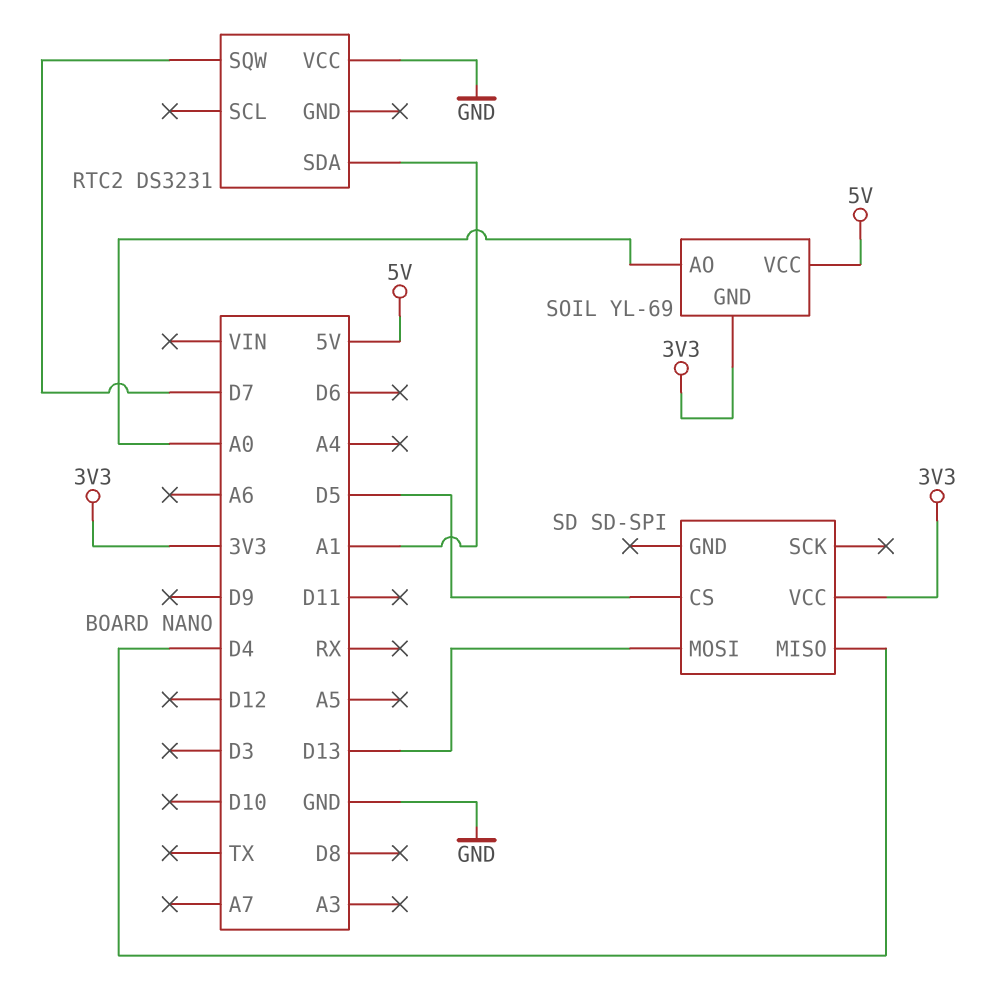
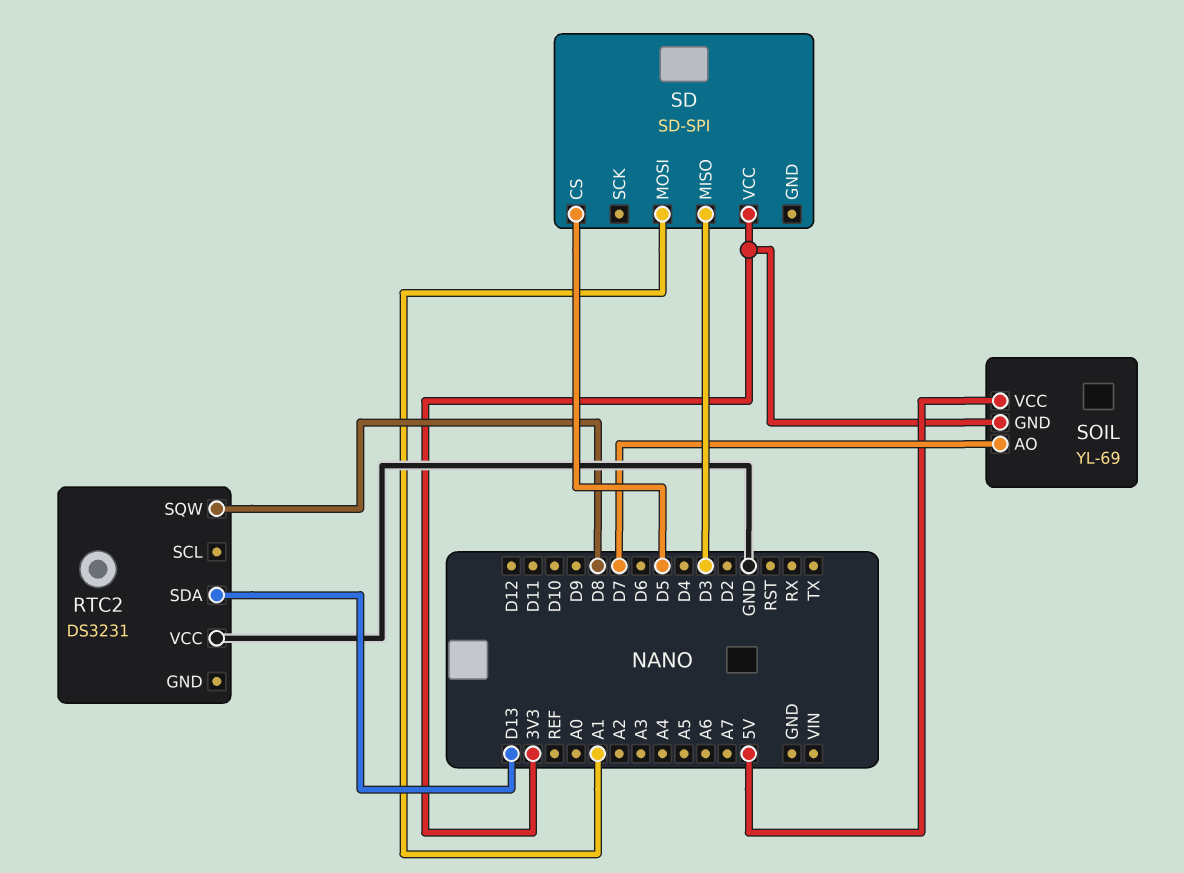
RTC2 pin SDA: A1 -> D13
RTC2 pin SQW: D7 -> D8
SD pin MISO: D4 -> D3
SD pin MOSI: D13 -> A1
SOIL pin AO: A0 -> D7

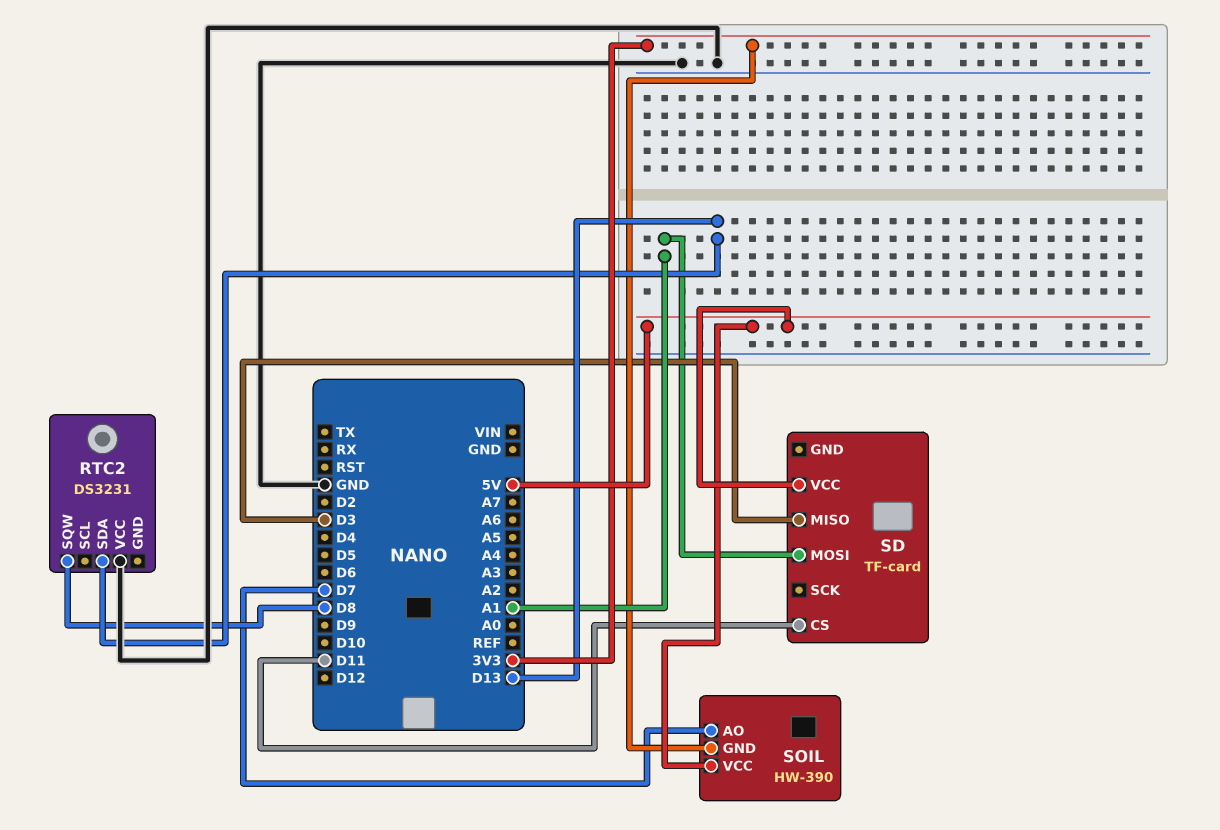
SD: SD-SPI -> TF-card
SD pin CS: D5 -> D11
SD pin VCC: 3V3 -> 5V
SOIL: YL-69 -> HW-390

